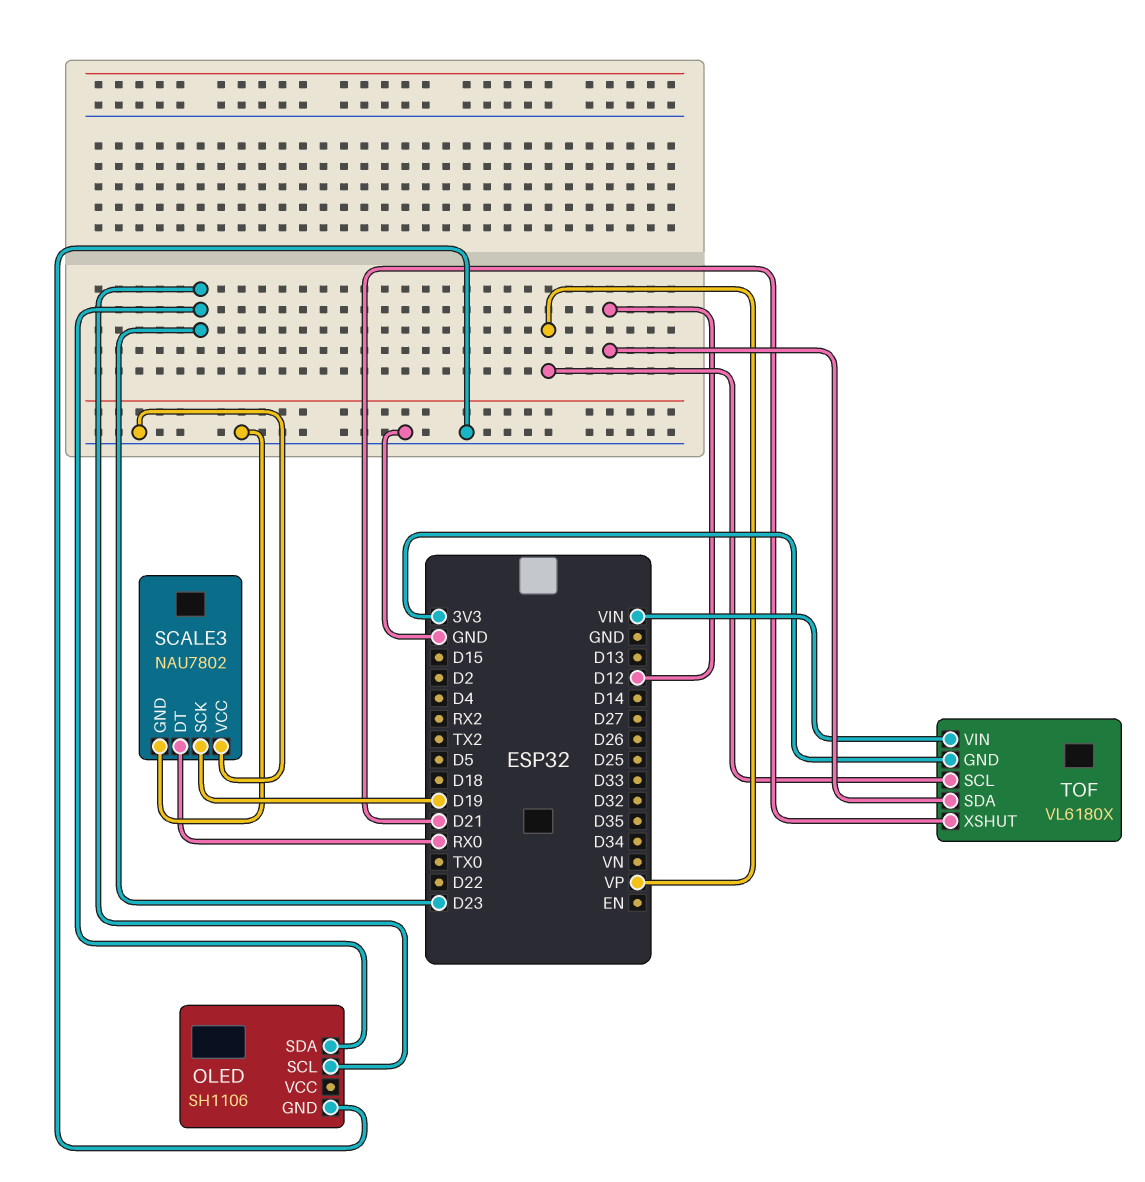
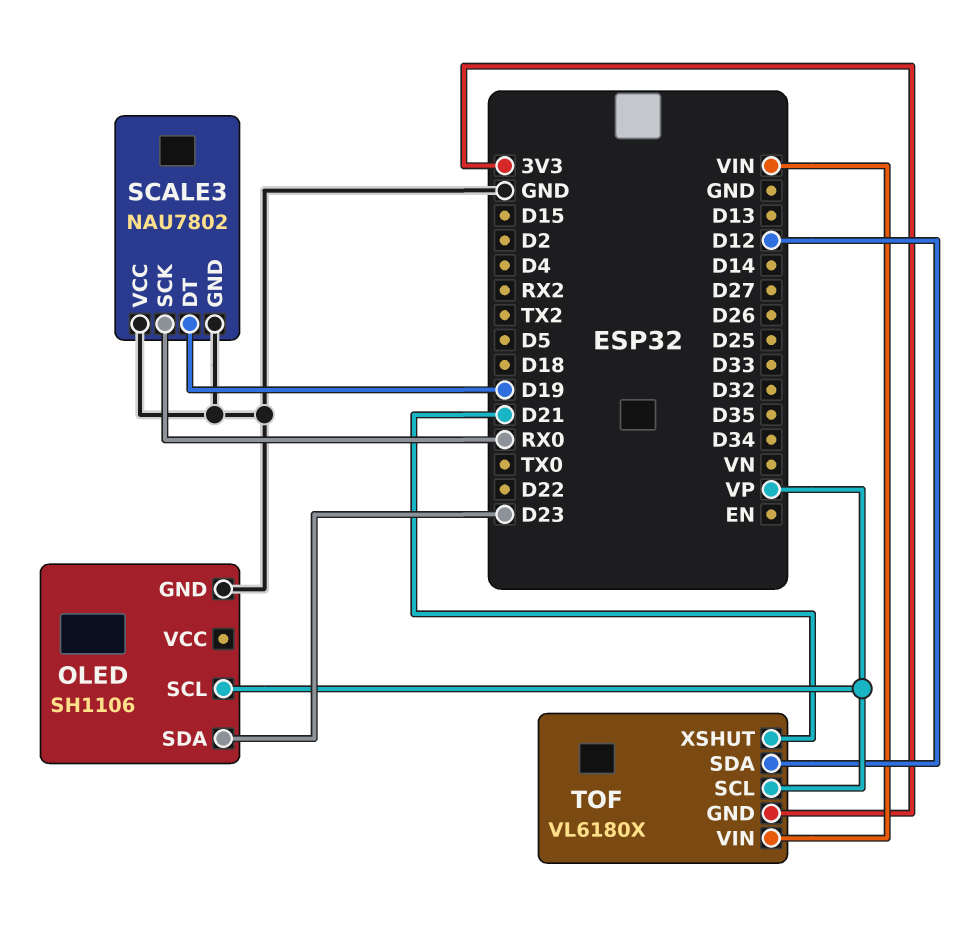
OLED pin SCL: D23 -> VP
SCALE3 pin DT: RX0 -> D19
SCALE3 pin SCK: D19 -> RX0

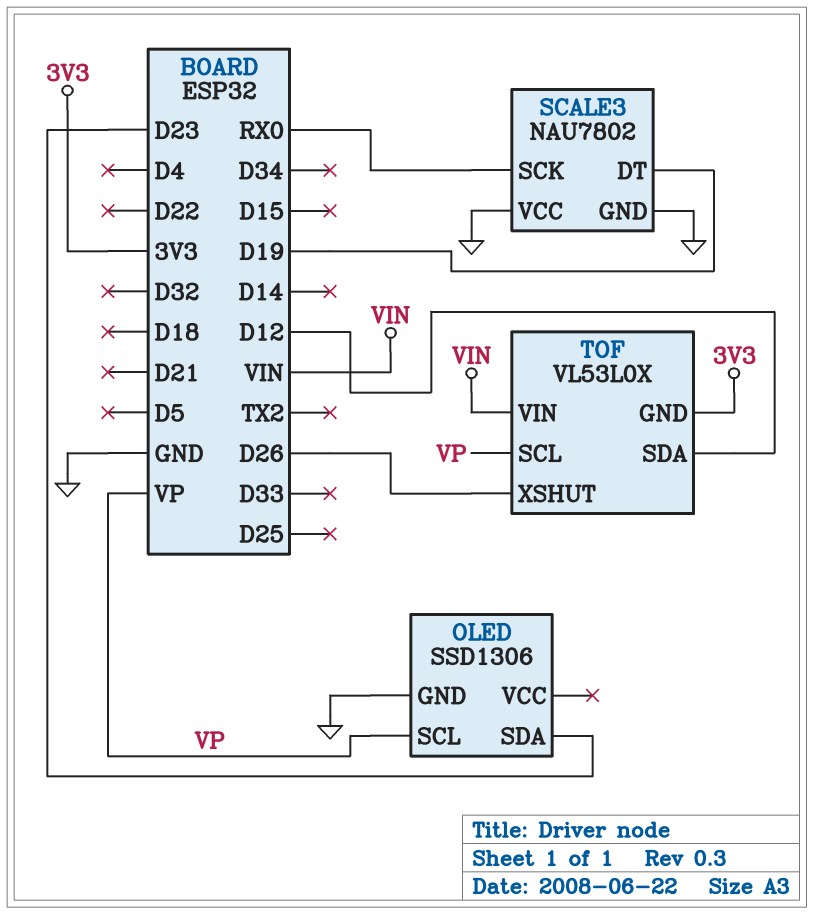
OLED: SH1106 -> SSD1306
TOF: VL6180X -> VL53L0X
TOF pin XSHUT: D21 -> D26

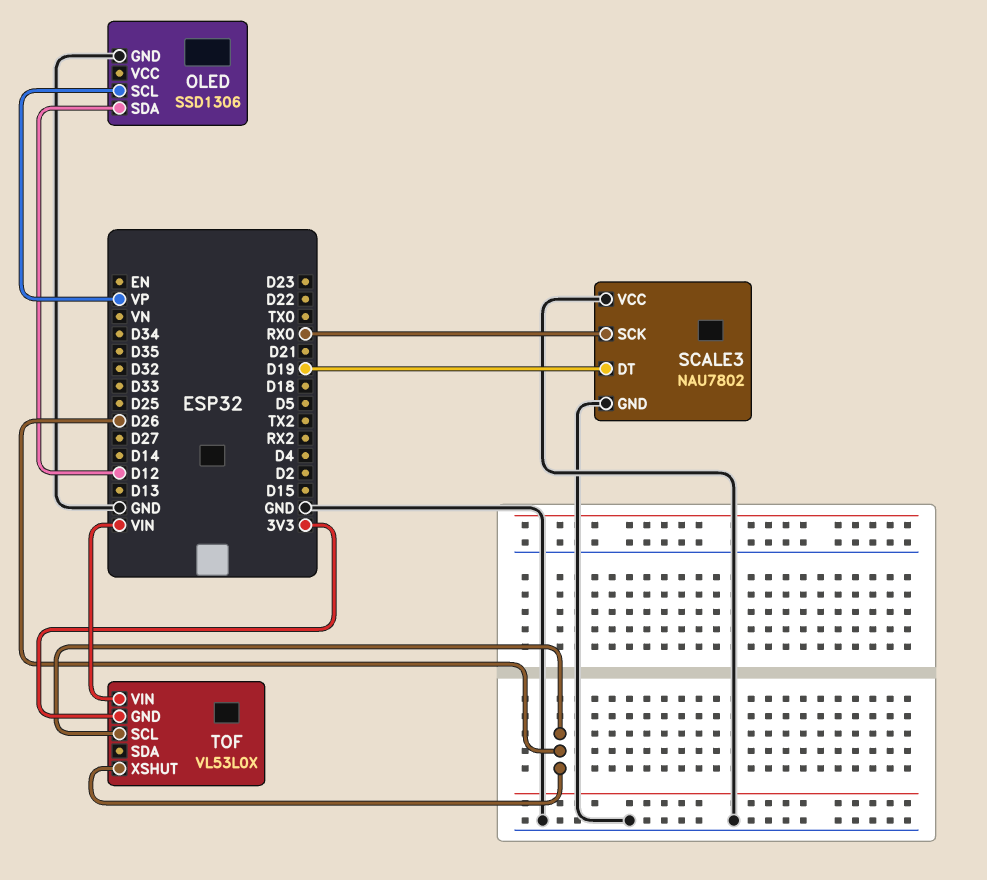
OLED pin SDA: D23 -> D12
TOF pin SCL: VP -> D26
TOF pin SDA: D12 -> none

